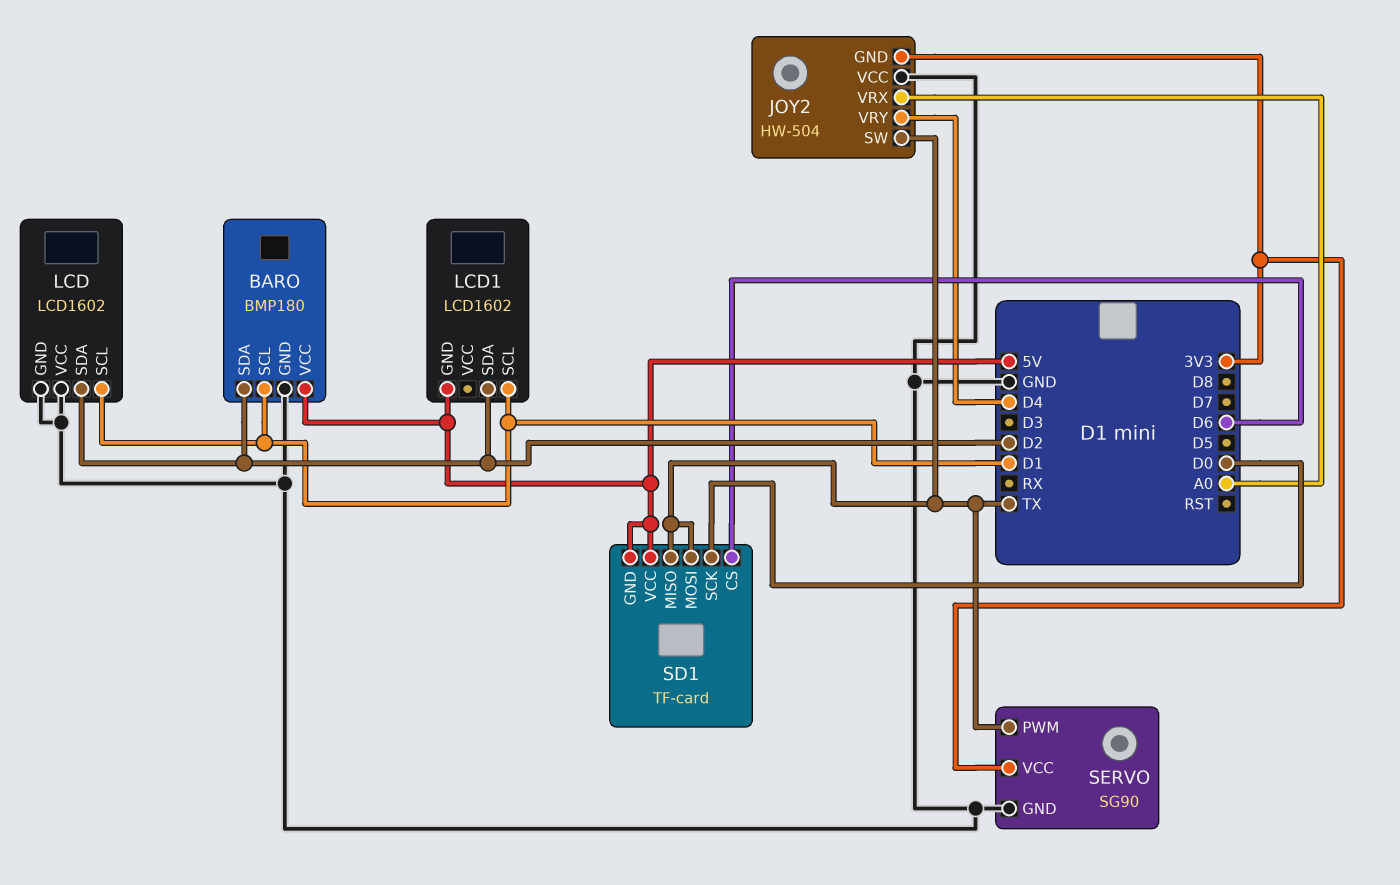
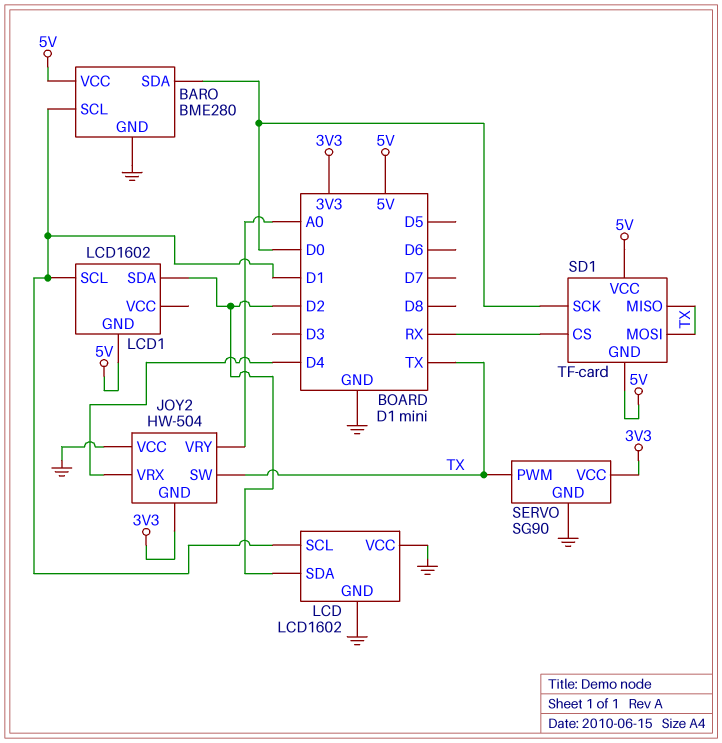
BARO: BMP180 -> BME280
BARO pin SDA: D2 -> D0
JOY2 pin VRX: A0 -> D4
JOY2 pin VRY: D4 -> A0
SD1 pin CS: D6 -> RX

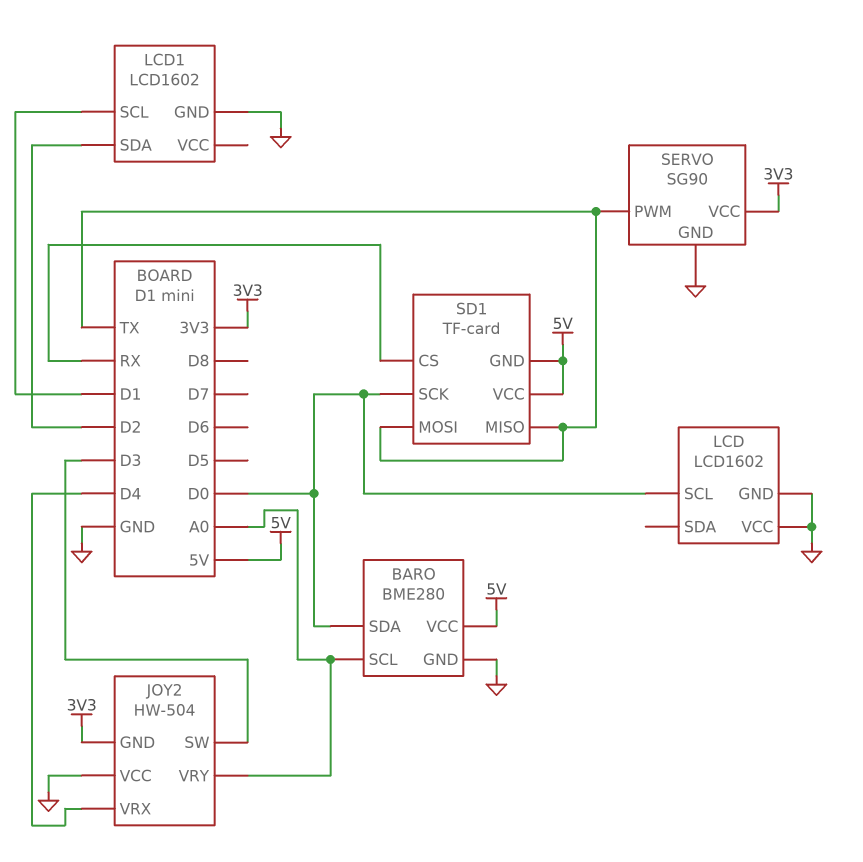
BARO pin SCL: D1 -> A0
JOY2 pin SW: TX -> D3
LCD pin SCL: D1 -> D0
LCD pin SDA: D2 -> none
LCD1 pin GND: 5V -> GND

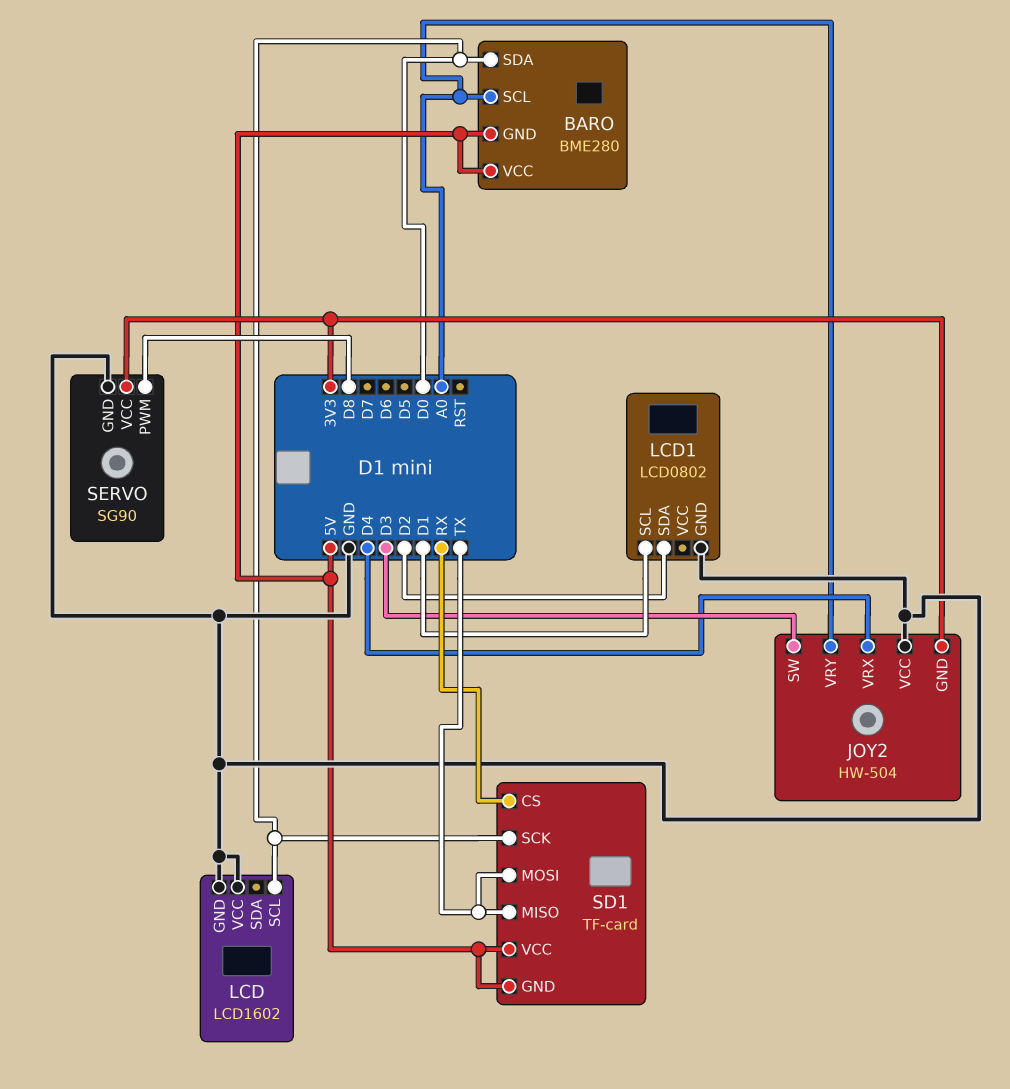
BARO pin GND: GND -> 5V
LCD1: LCD1602 -> LCD0802
SERVO pin PWM: TX -> D8

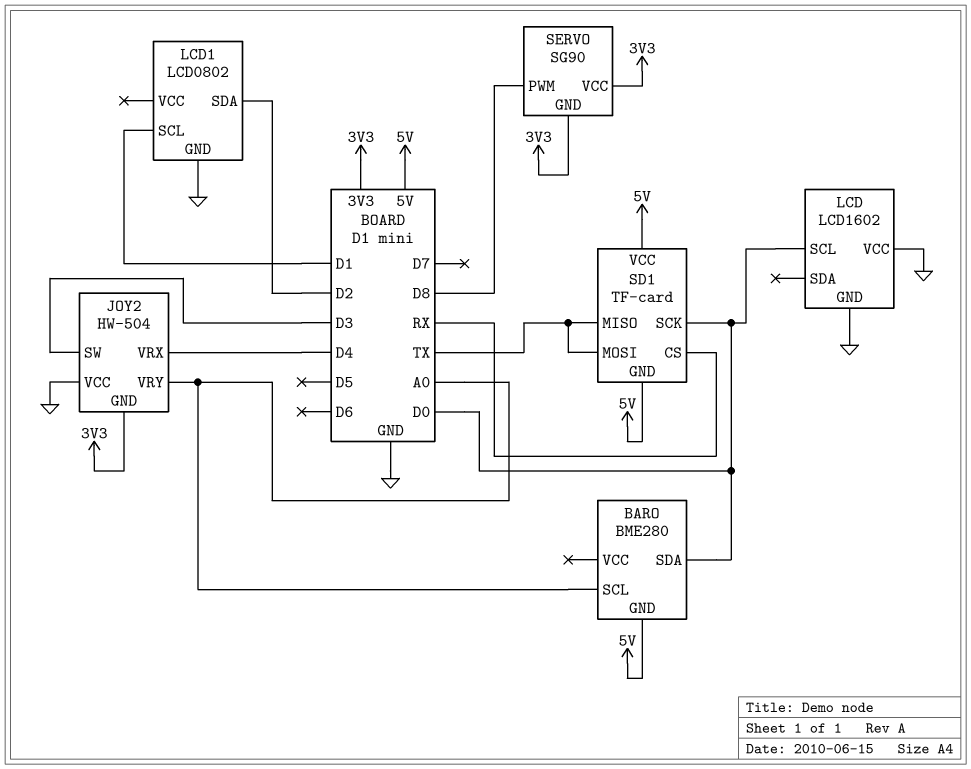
BARO pin VCC: 5V -> none
SERVO pin GND: GND -> 3V3

